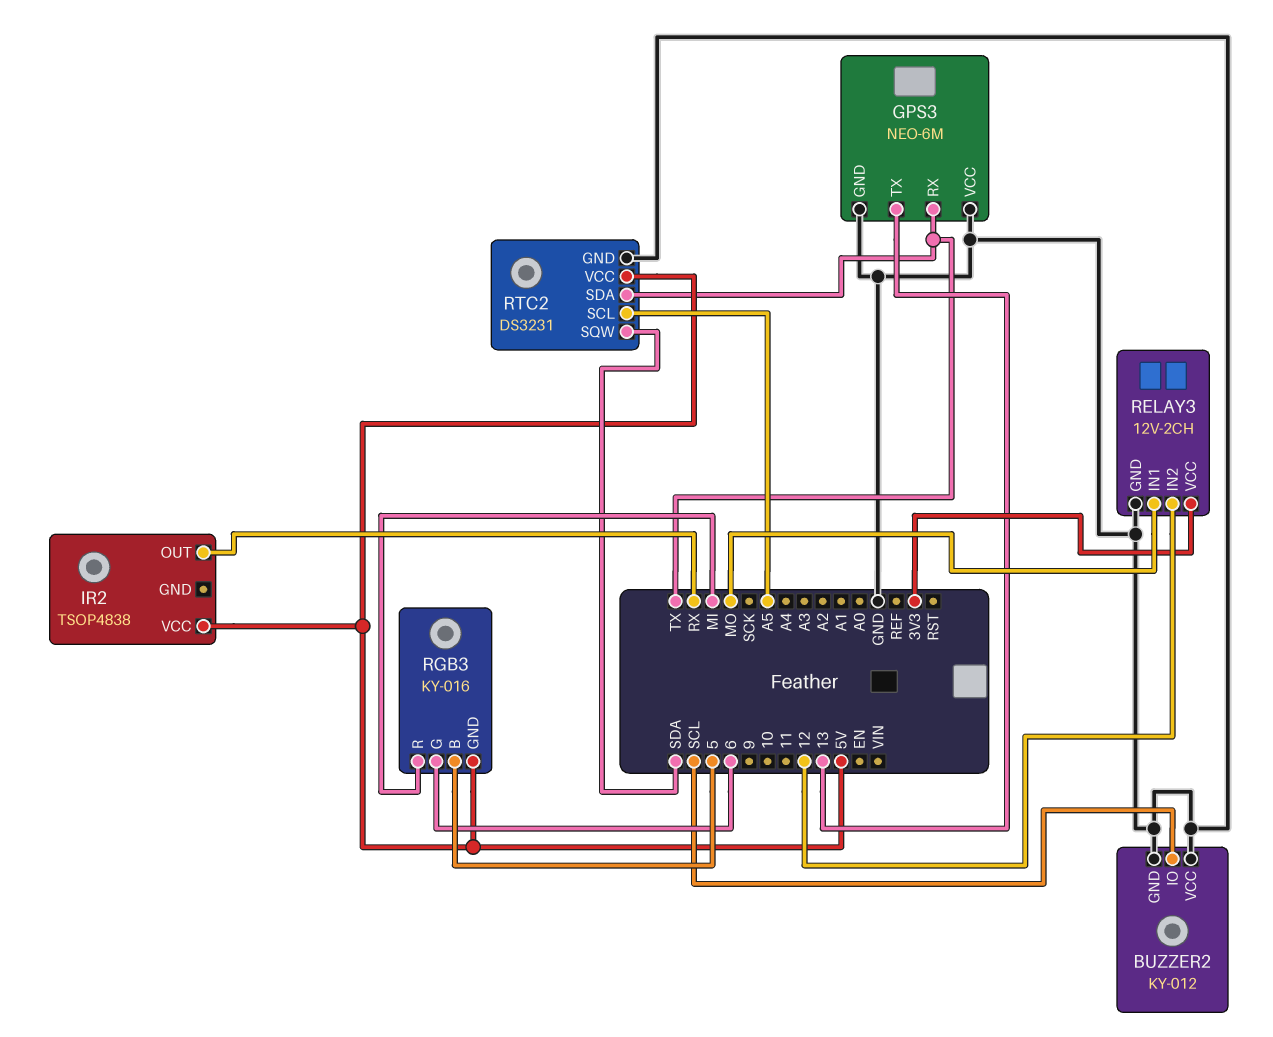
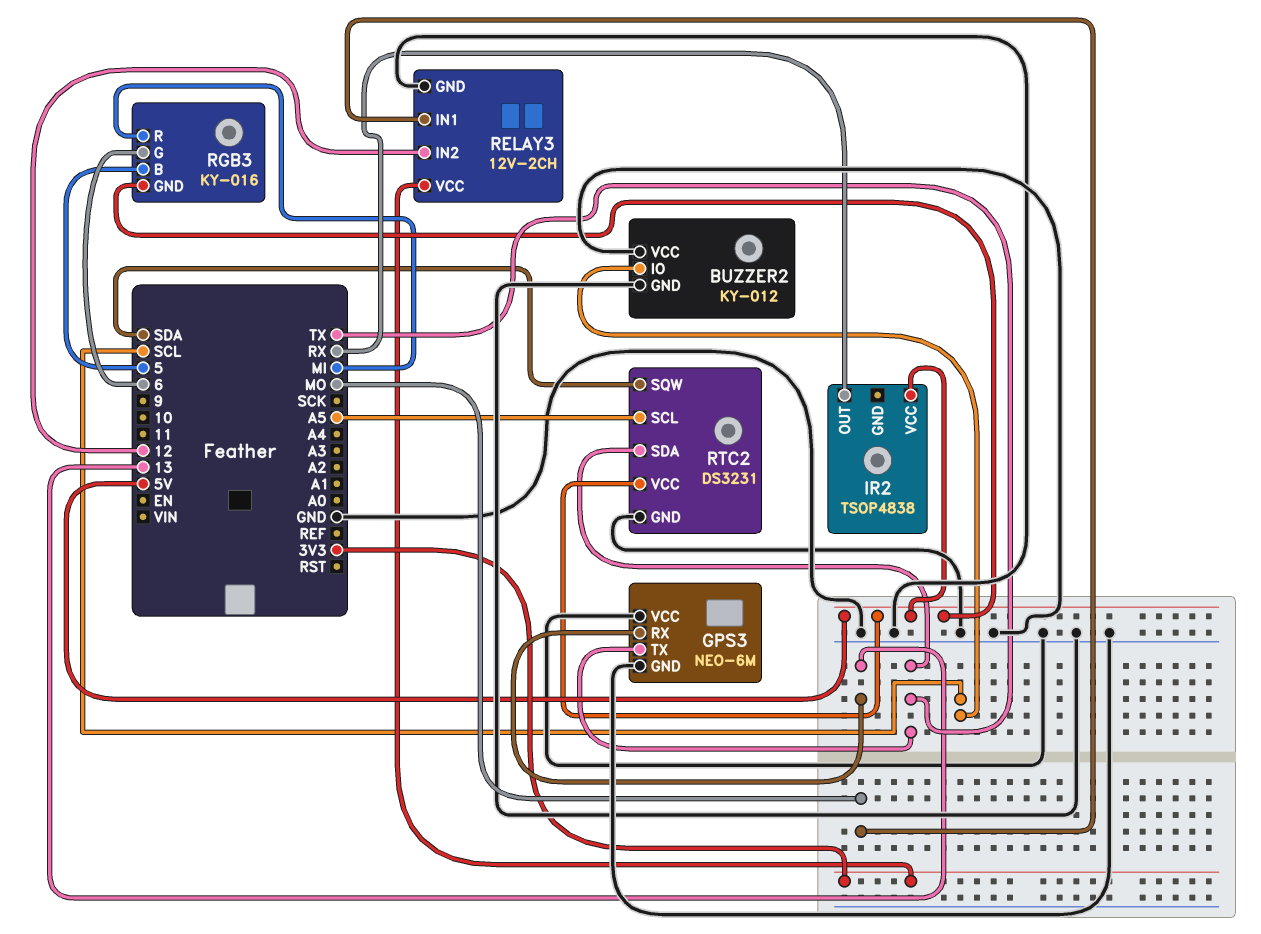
GPS3 pin RX: TX -> 13
GPS3 pin TX: 13 -> TX

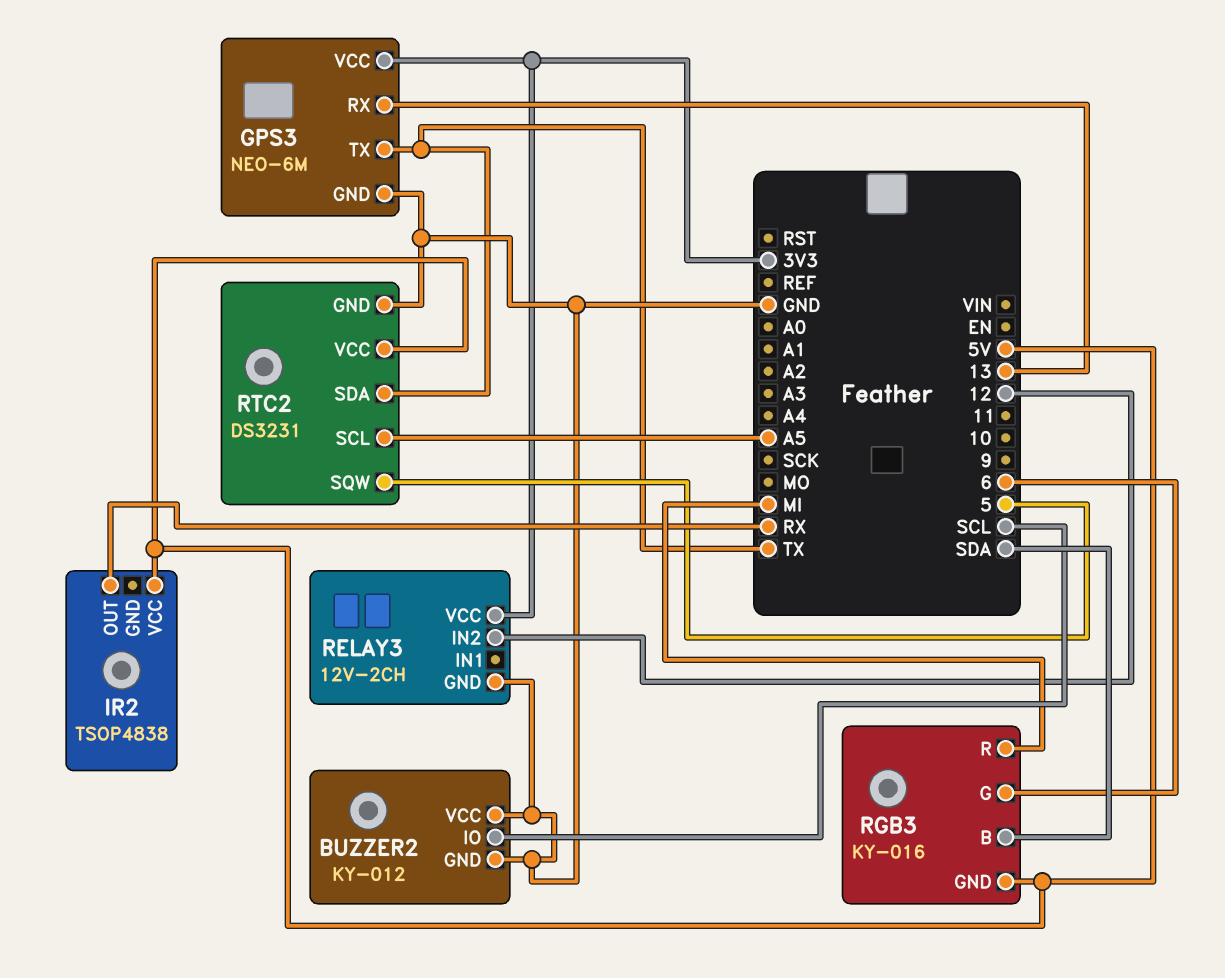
GPS3 pin VCC: GND -> 3V3
RELAY3 pin IN1: MO -> none
RGB3 pin B: 5 -> SDA
RTC2 pin SQW: SDA -> 5

